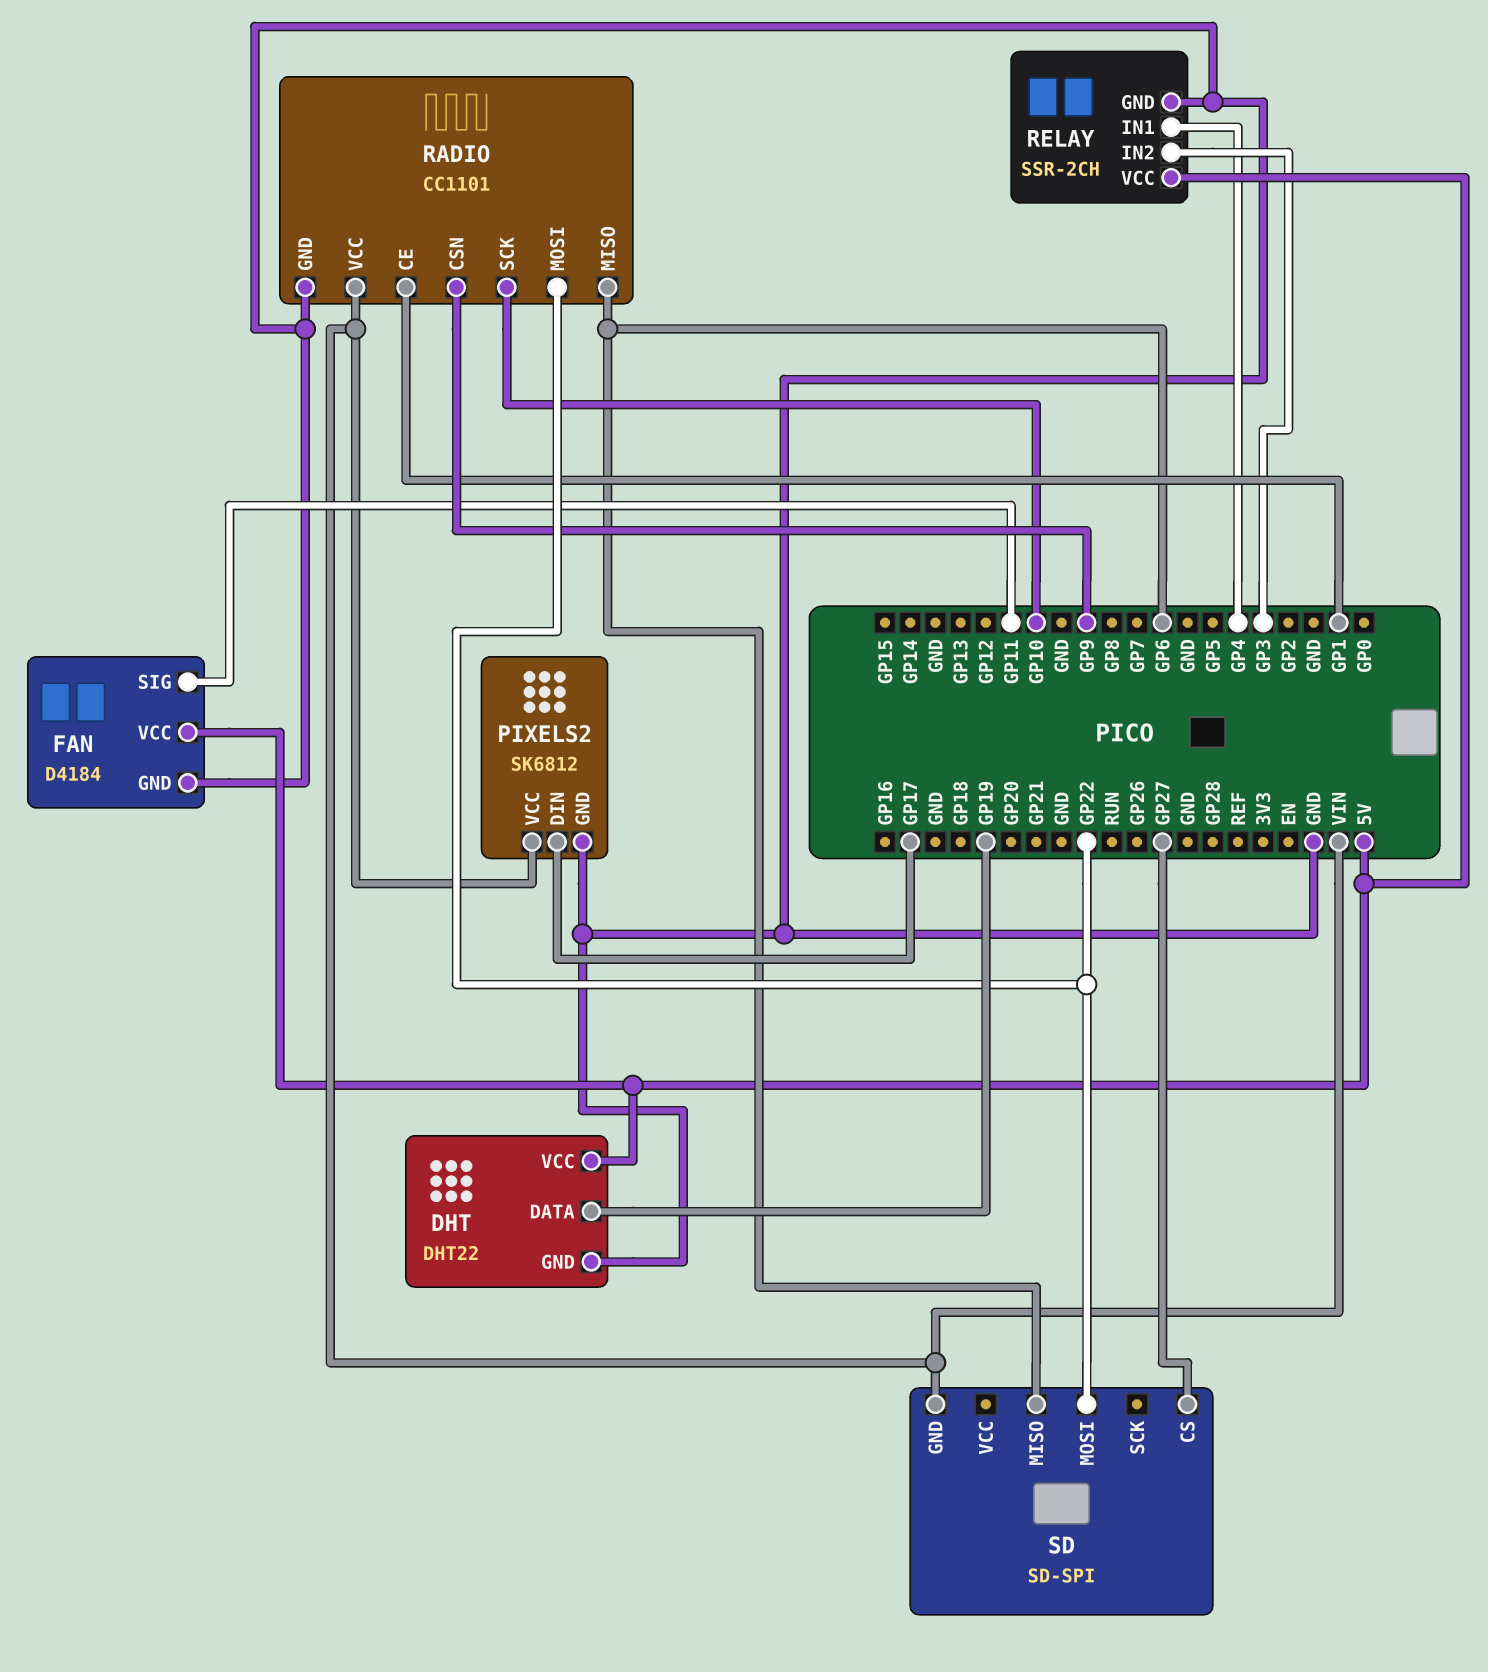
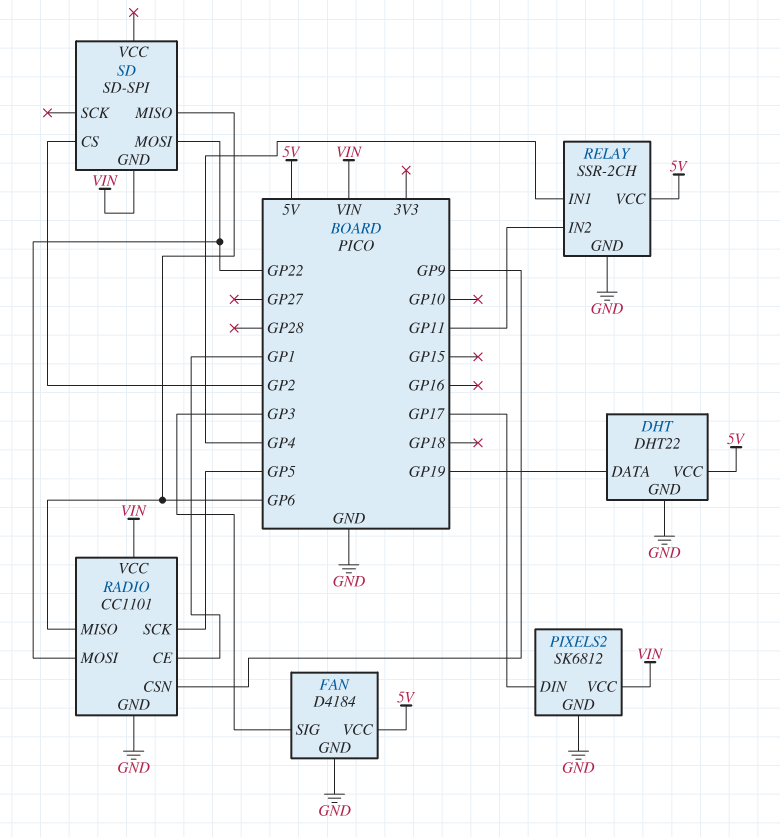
FAN pin SIG: GP11 -> GP3
RADIO pin SCK: GP10 -> GP5
RELAY pin IN2: GP3 -> GP11
SD pin CS: GP27 -> GP2

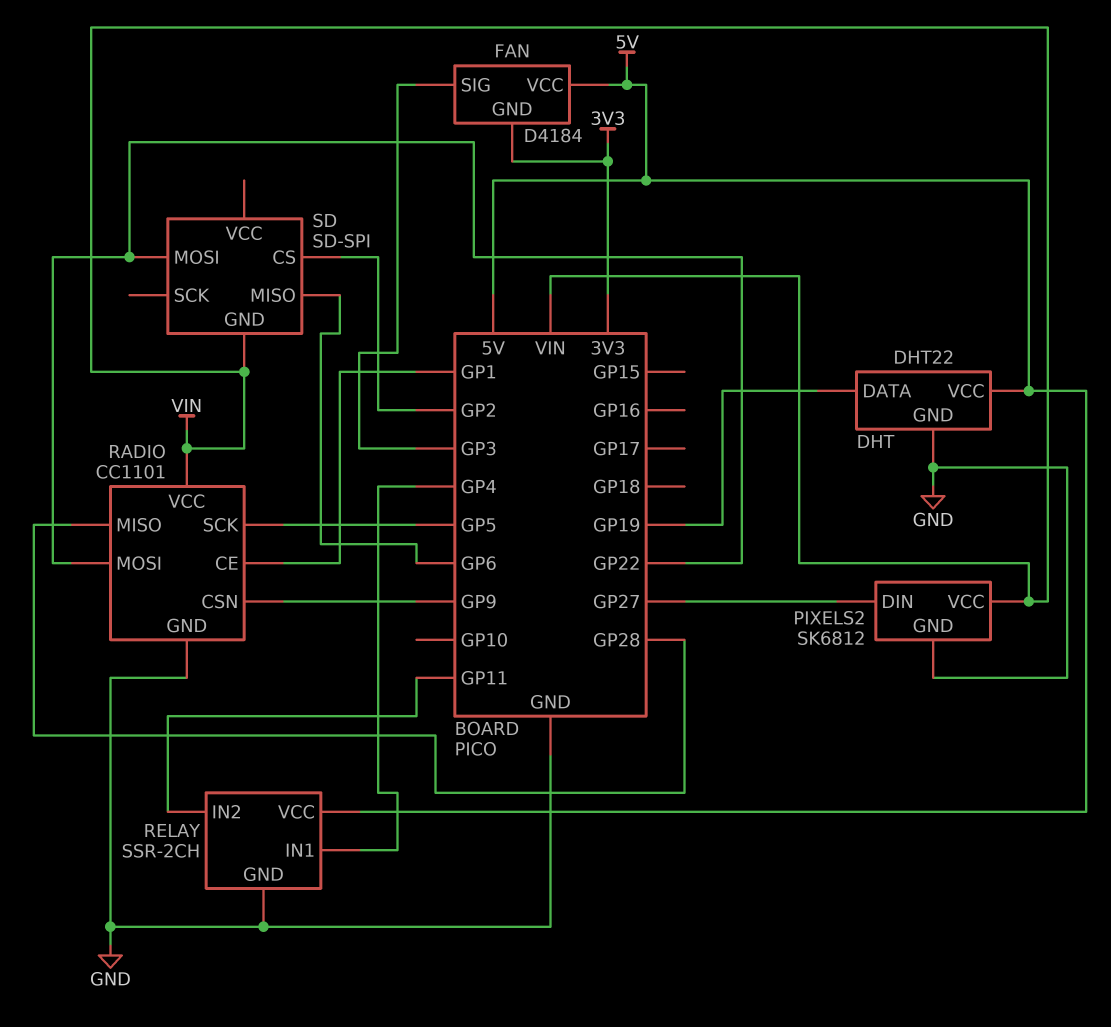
FAN pin GND: GND -> 3V3
PIXELS2 pin DIN: GP17 -> GP27
RADIO pin MISO: GP6 -> GP28

